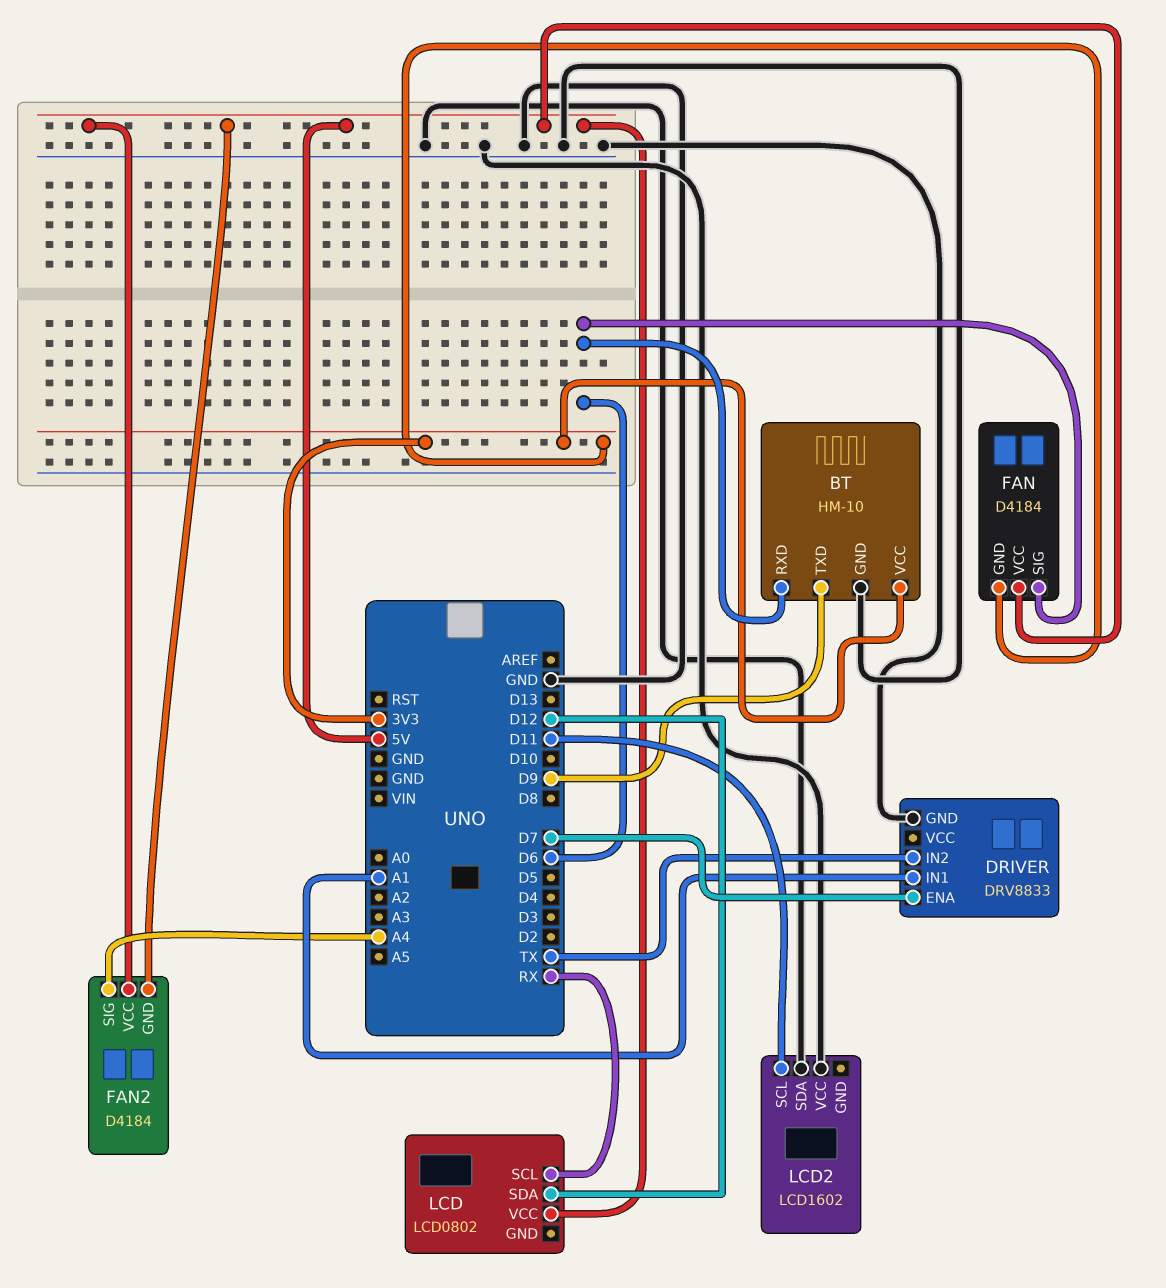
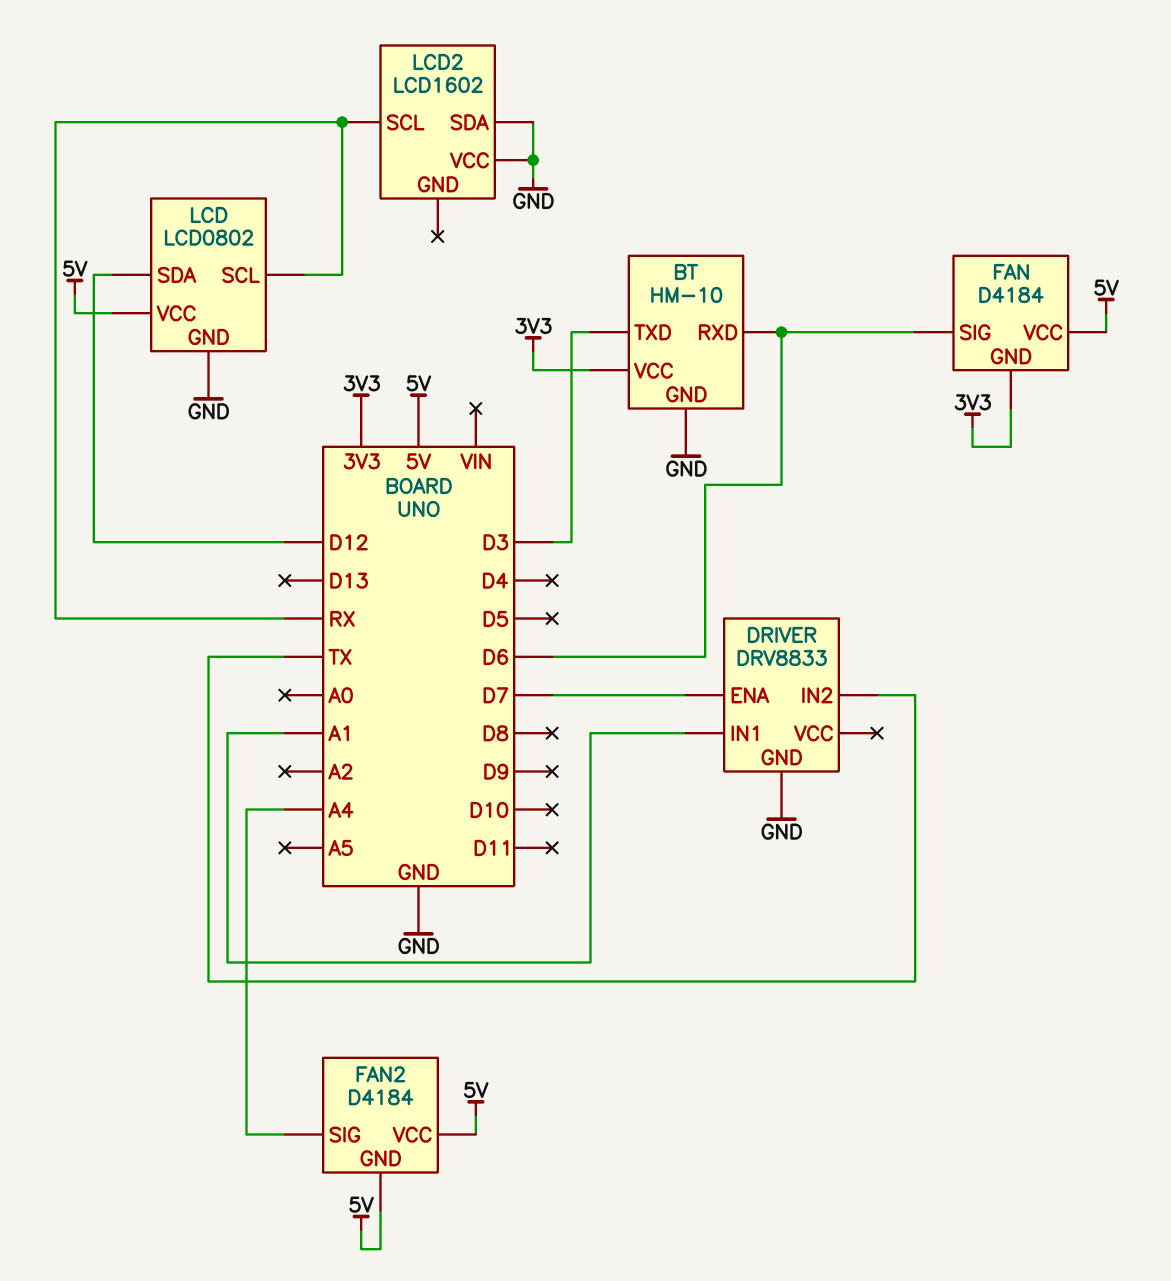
BT pin TXD: D9 -> D3
LCD pin GND: none -> GND
LCD2 pin SCL: D11 -> RX

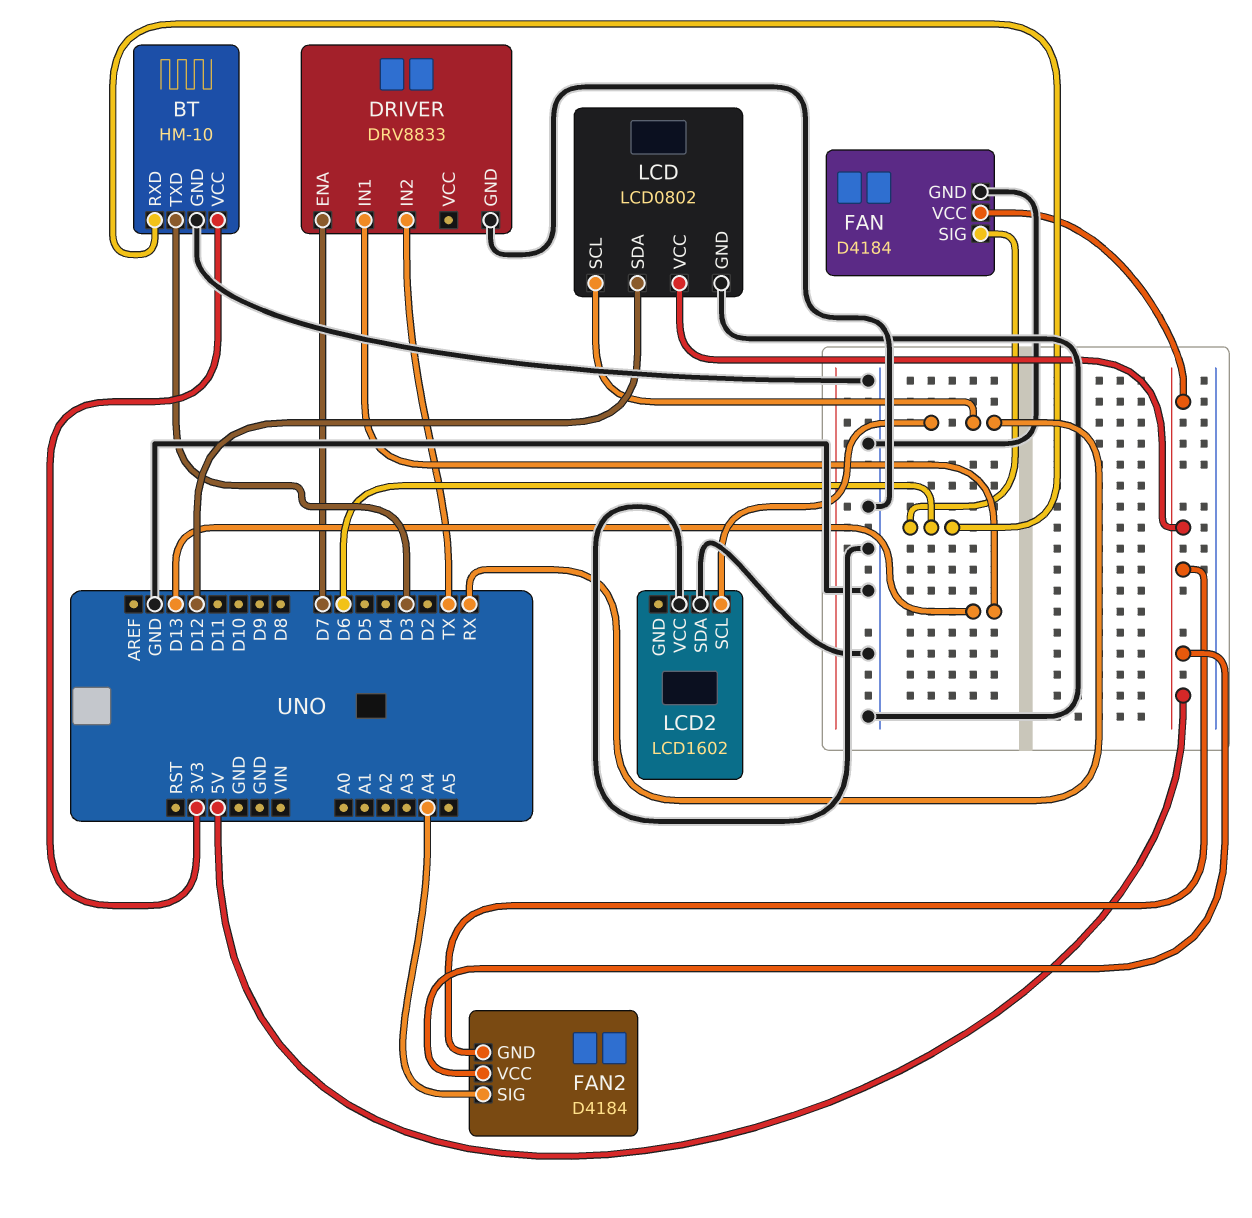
DRIVER pin IN1: A1 -> D13
FAN pin GND: 3V3 -> GND

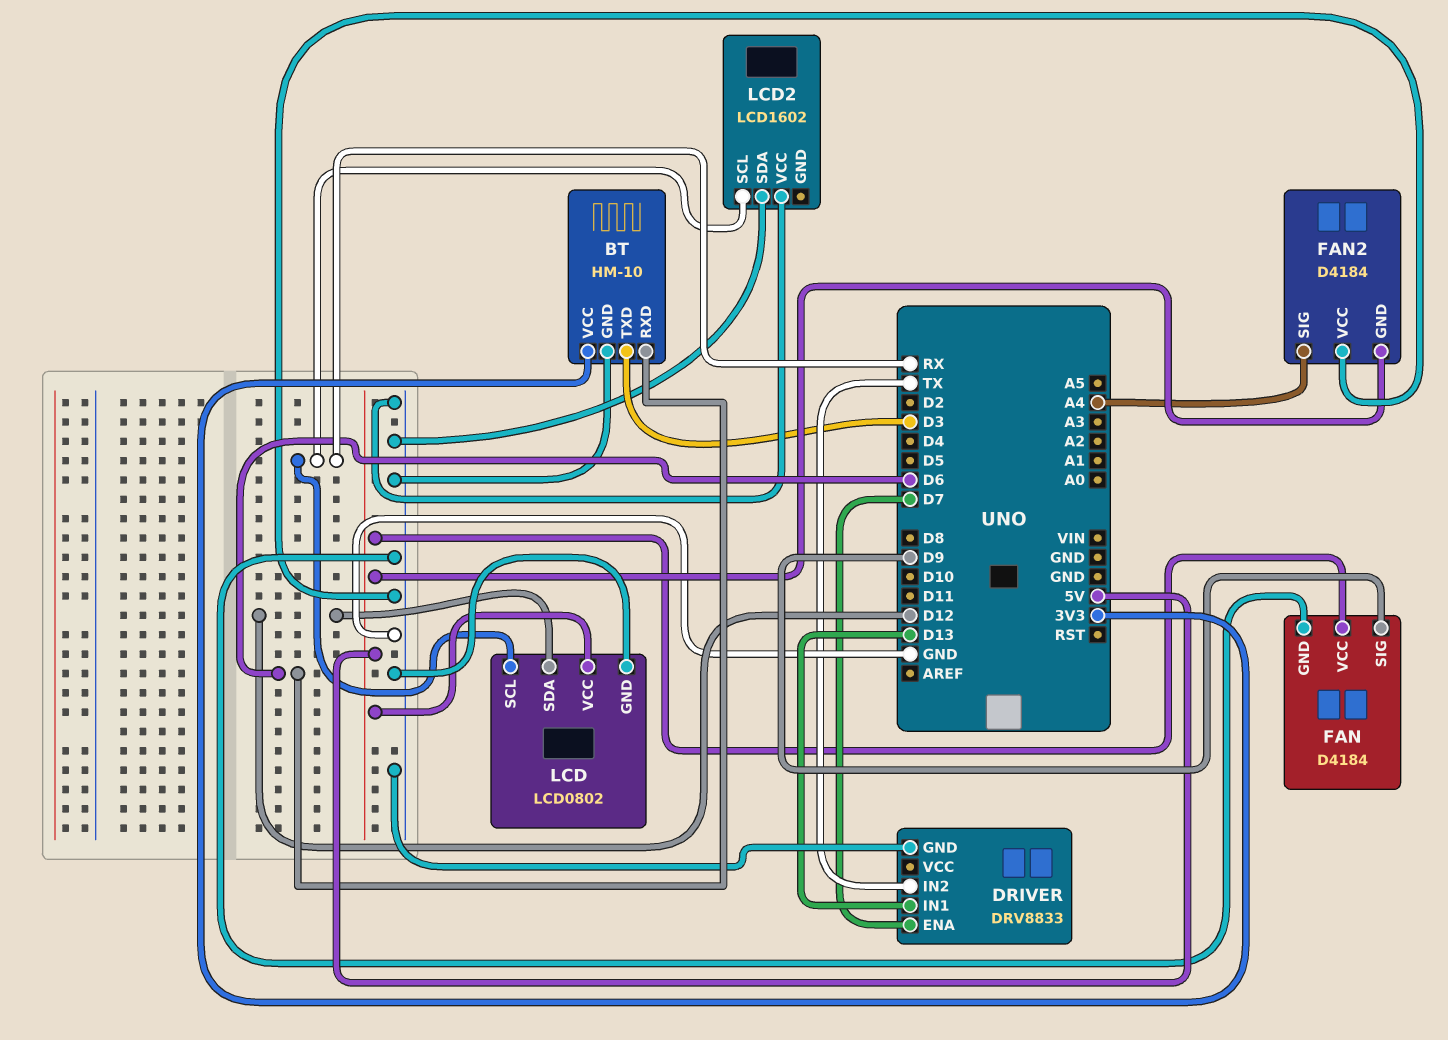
FAN pin SIG: D6 -> D9
FAN2 pin VCC: 5V -> GND

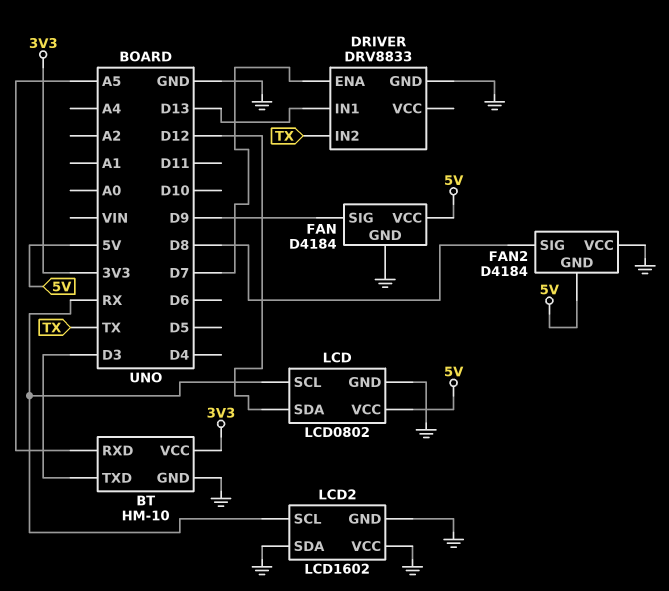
BT pin RXD: D6 -> A5
FAN2 pin SIG: A4 -> D8
LCD2 pin GND: none -> GND

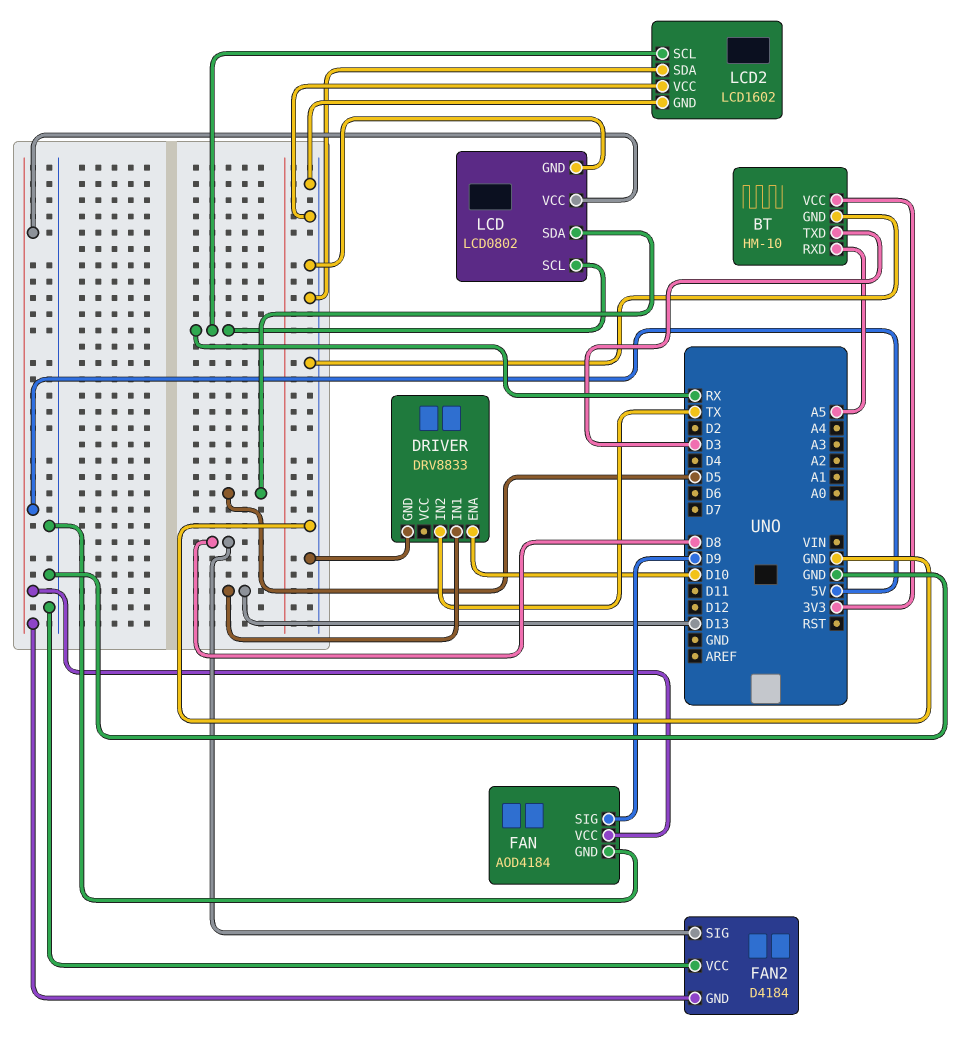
DRIVER pin ENA: D7 -> D10
FAN: D4184 -> AOD4184
LCD pin SDA: D12 -> D5

